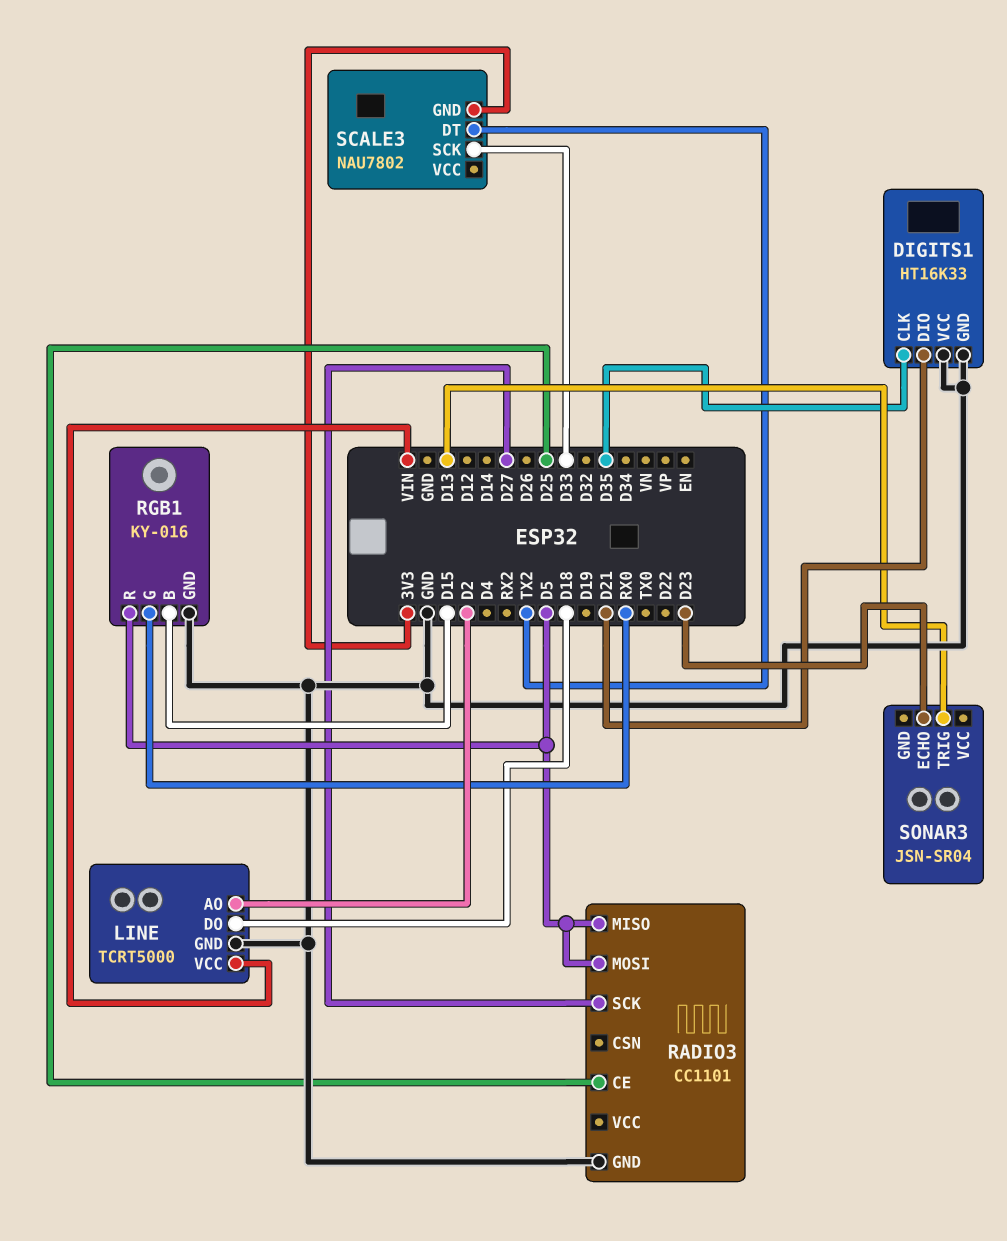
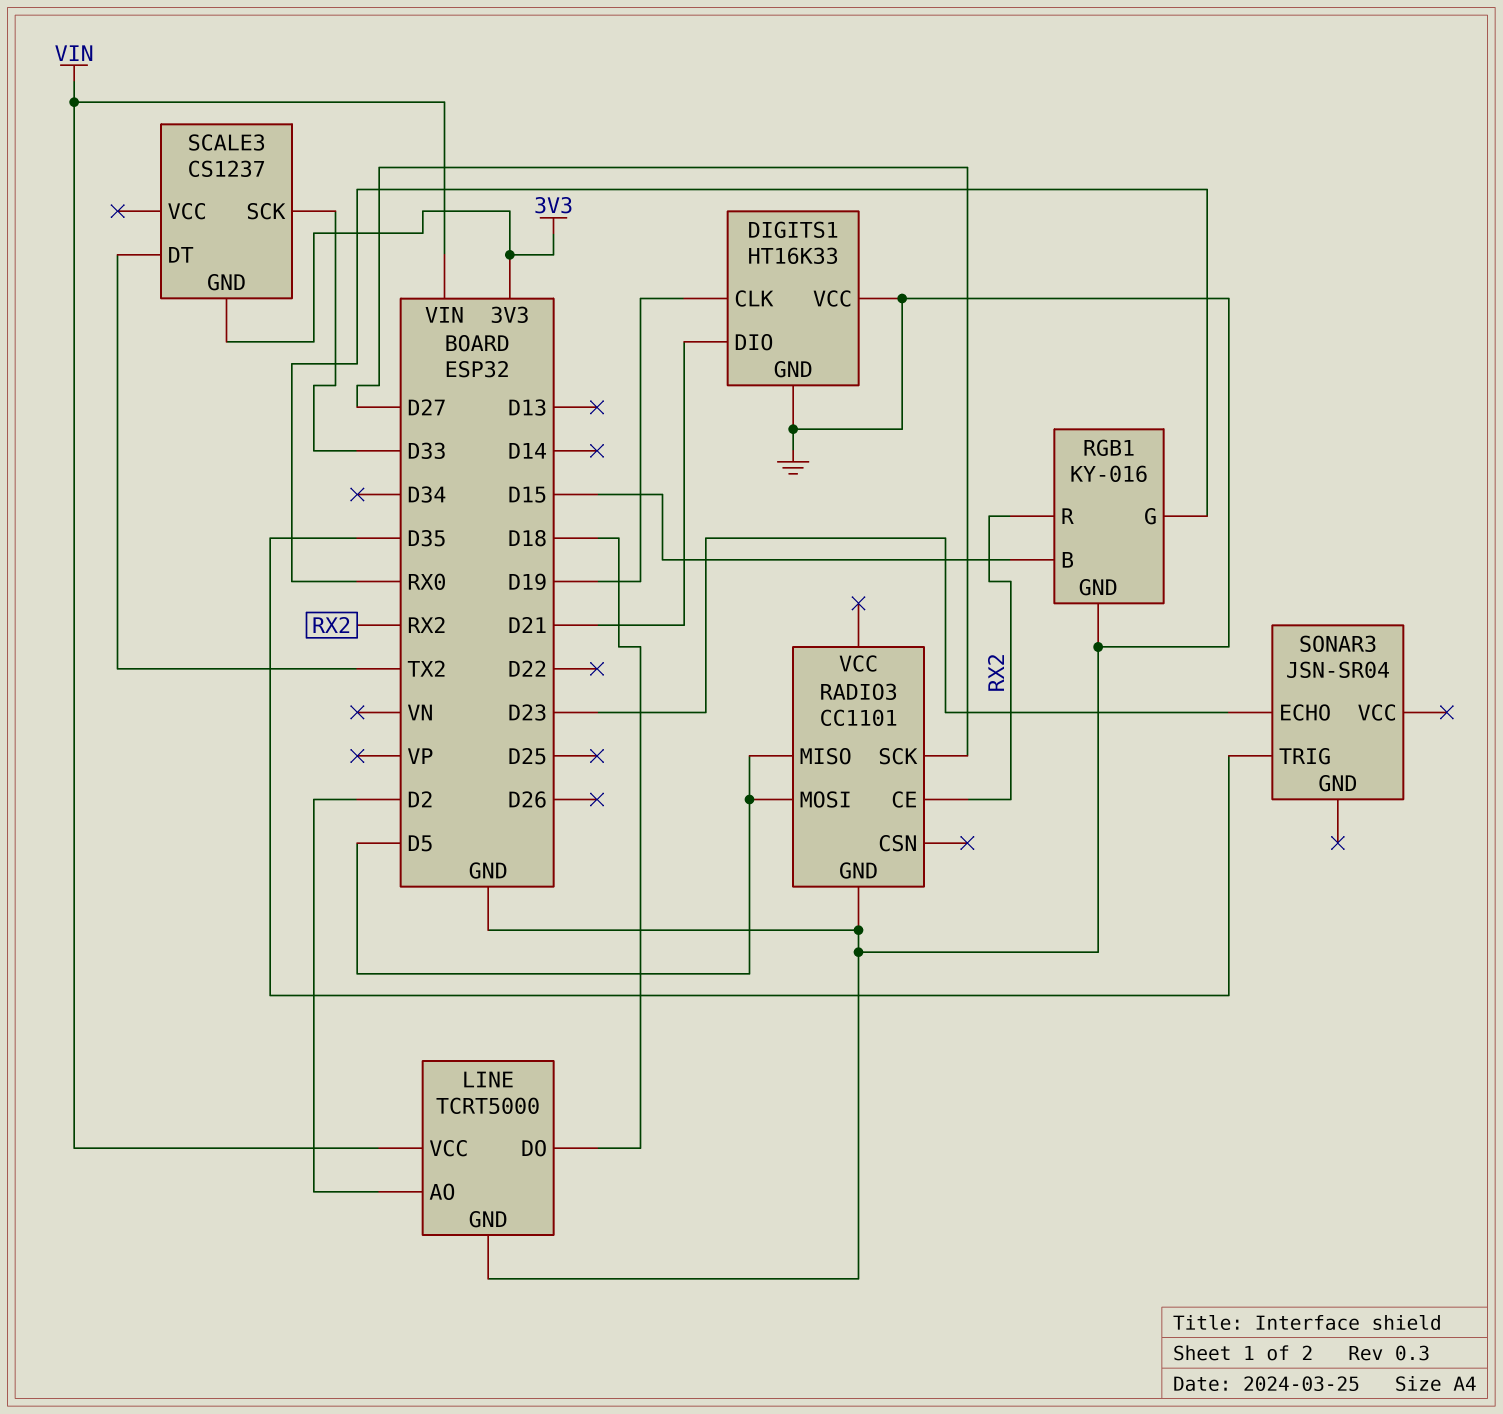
DIGITS1 pin CLK: D35 -> D19
RADIO3 pin CE: D25 -> RX2
RGB1 pin R: D5 -> RX2
SCALE3: NAU7802 -> CS1237
SONAR3 pin TRIG: D13 -> D35

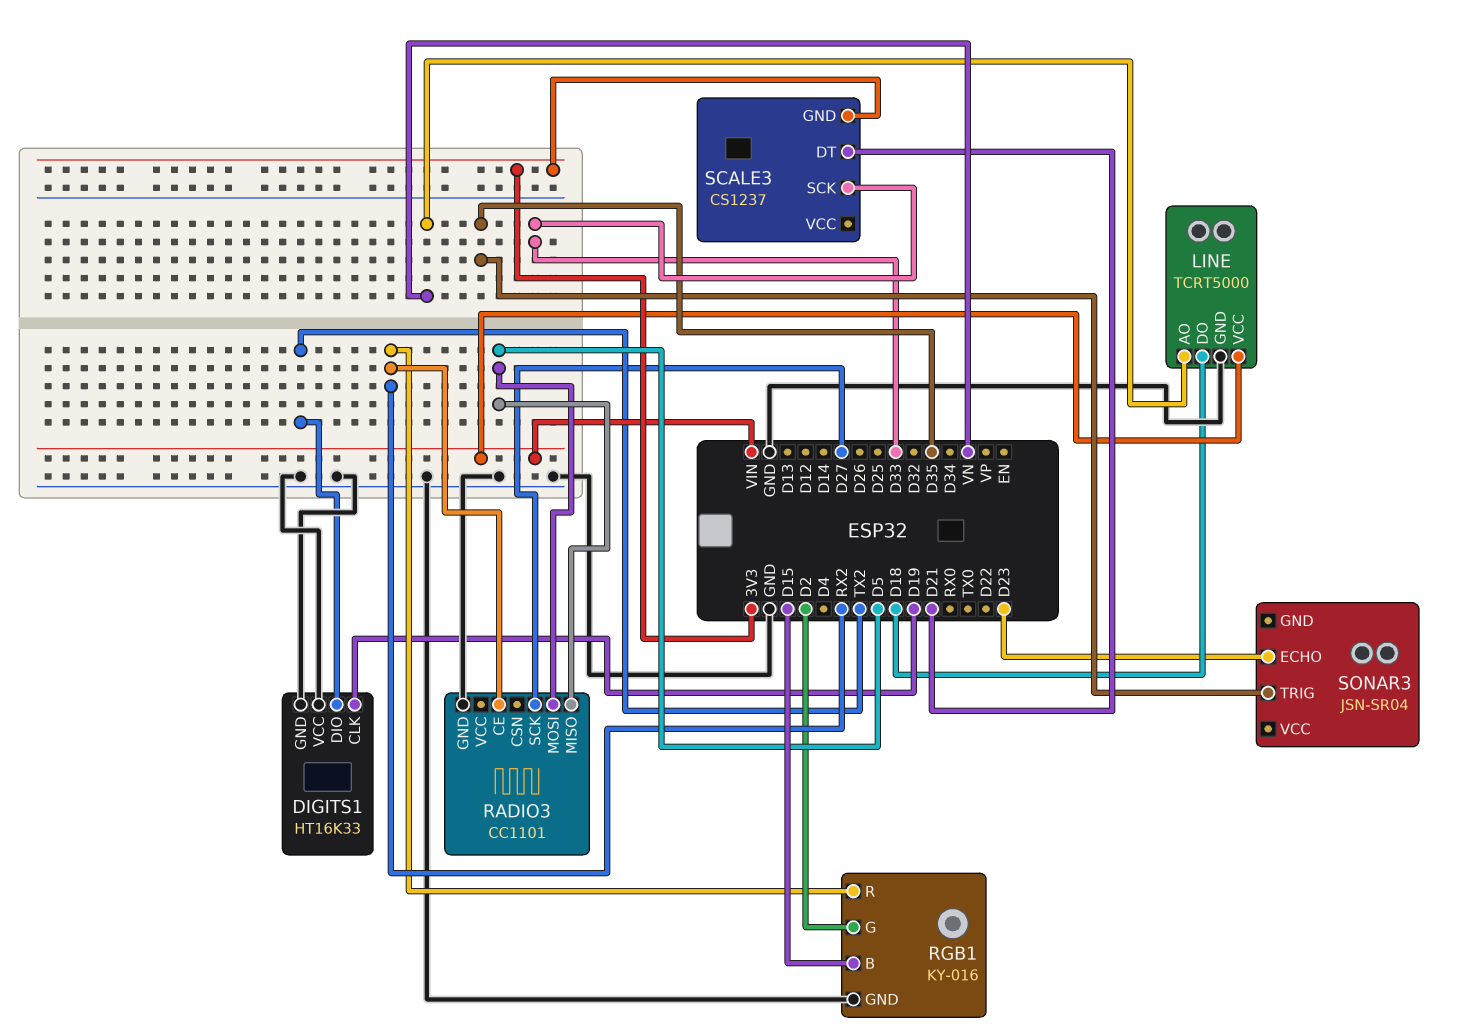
DIGITS1 pin DIO: D21 -> TX2
LINE pin AO: D2 -> VN
RGB1 pin G: RX0 -> D2
SCALE3 pin DT: TX2 -> D21

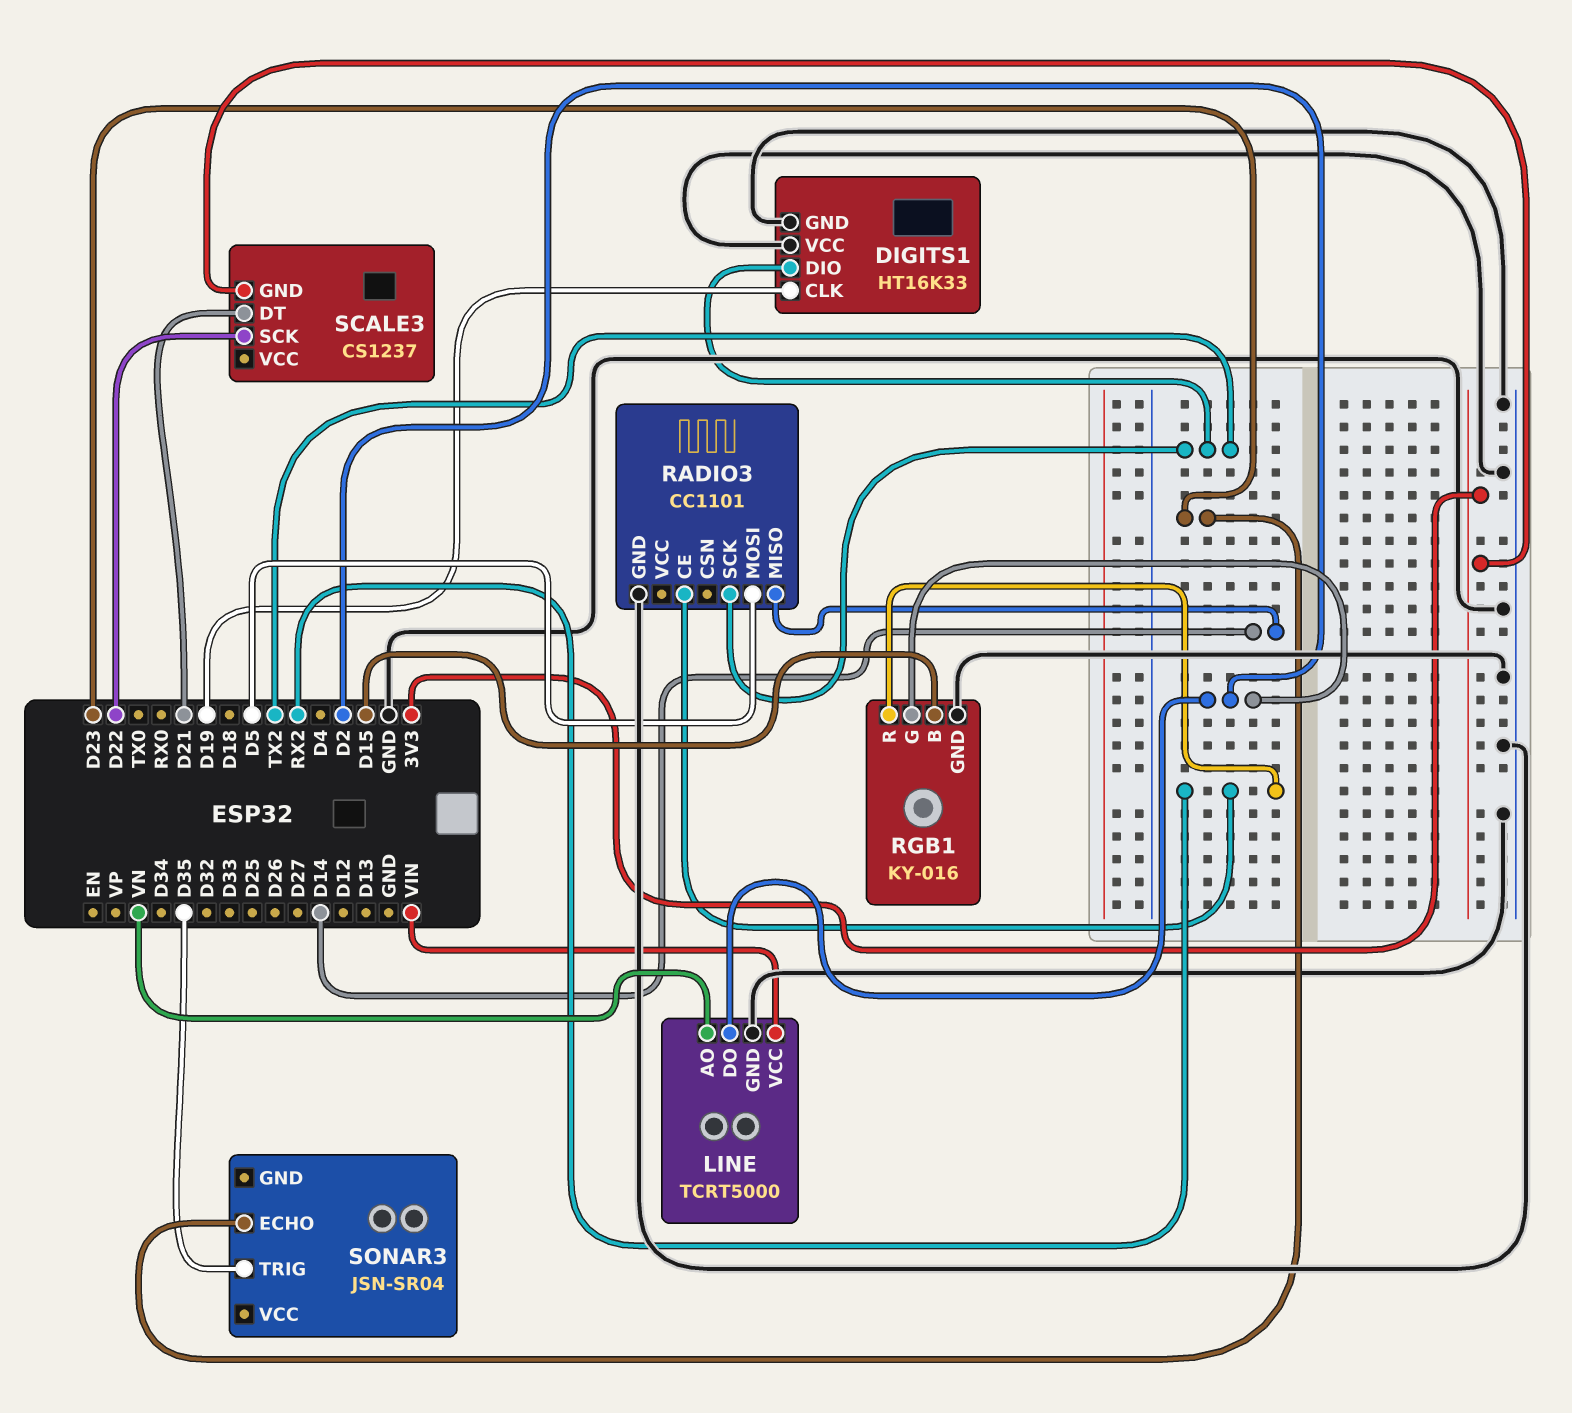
LINE pin DO: D18 -> D2
RADIO3 pin MISO: D5 -> D14
RADIO3 pin SCK: D27 -> TX2
SCALE3 pin SCK: D33 -> D22

